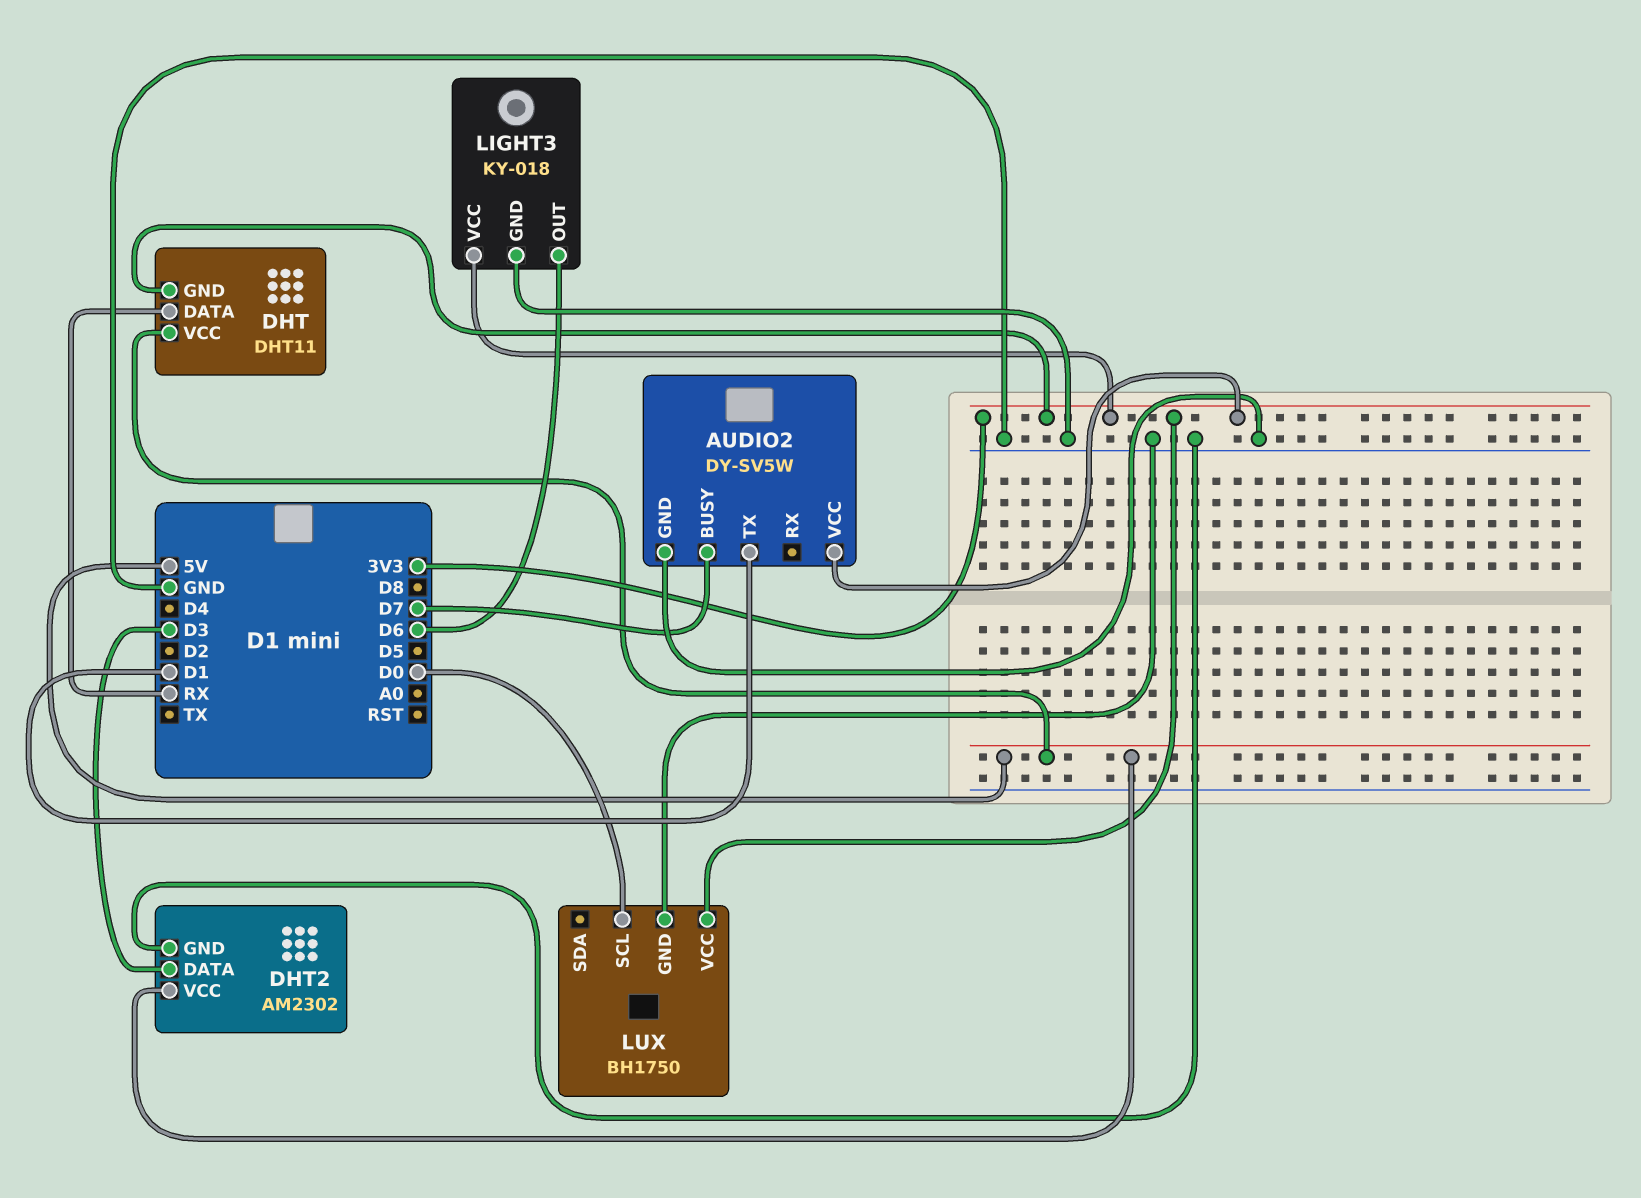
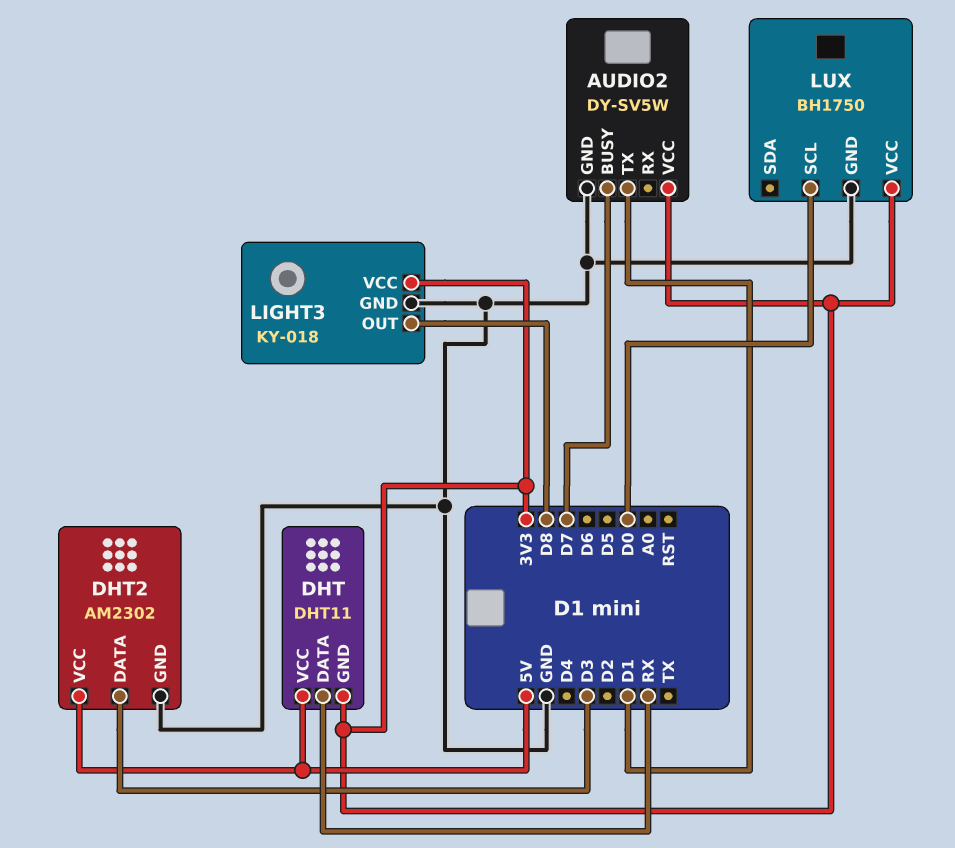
LIGHT3 pin OUT: D6 -> D8

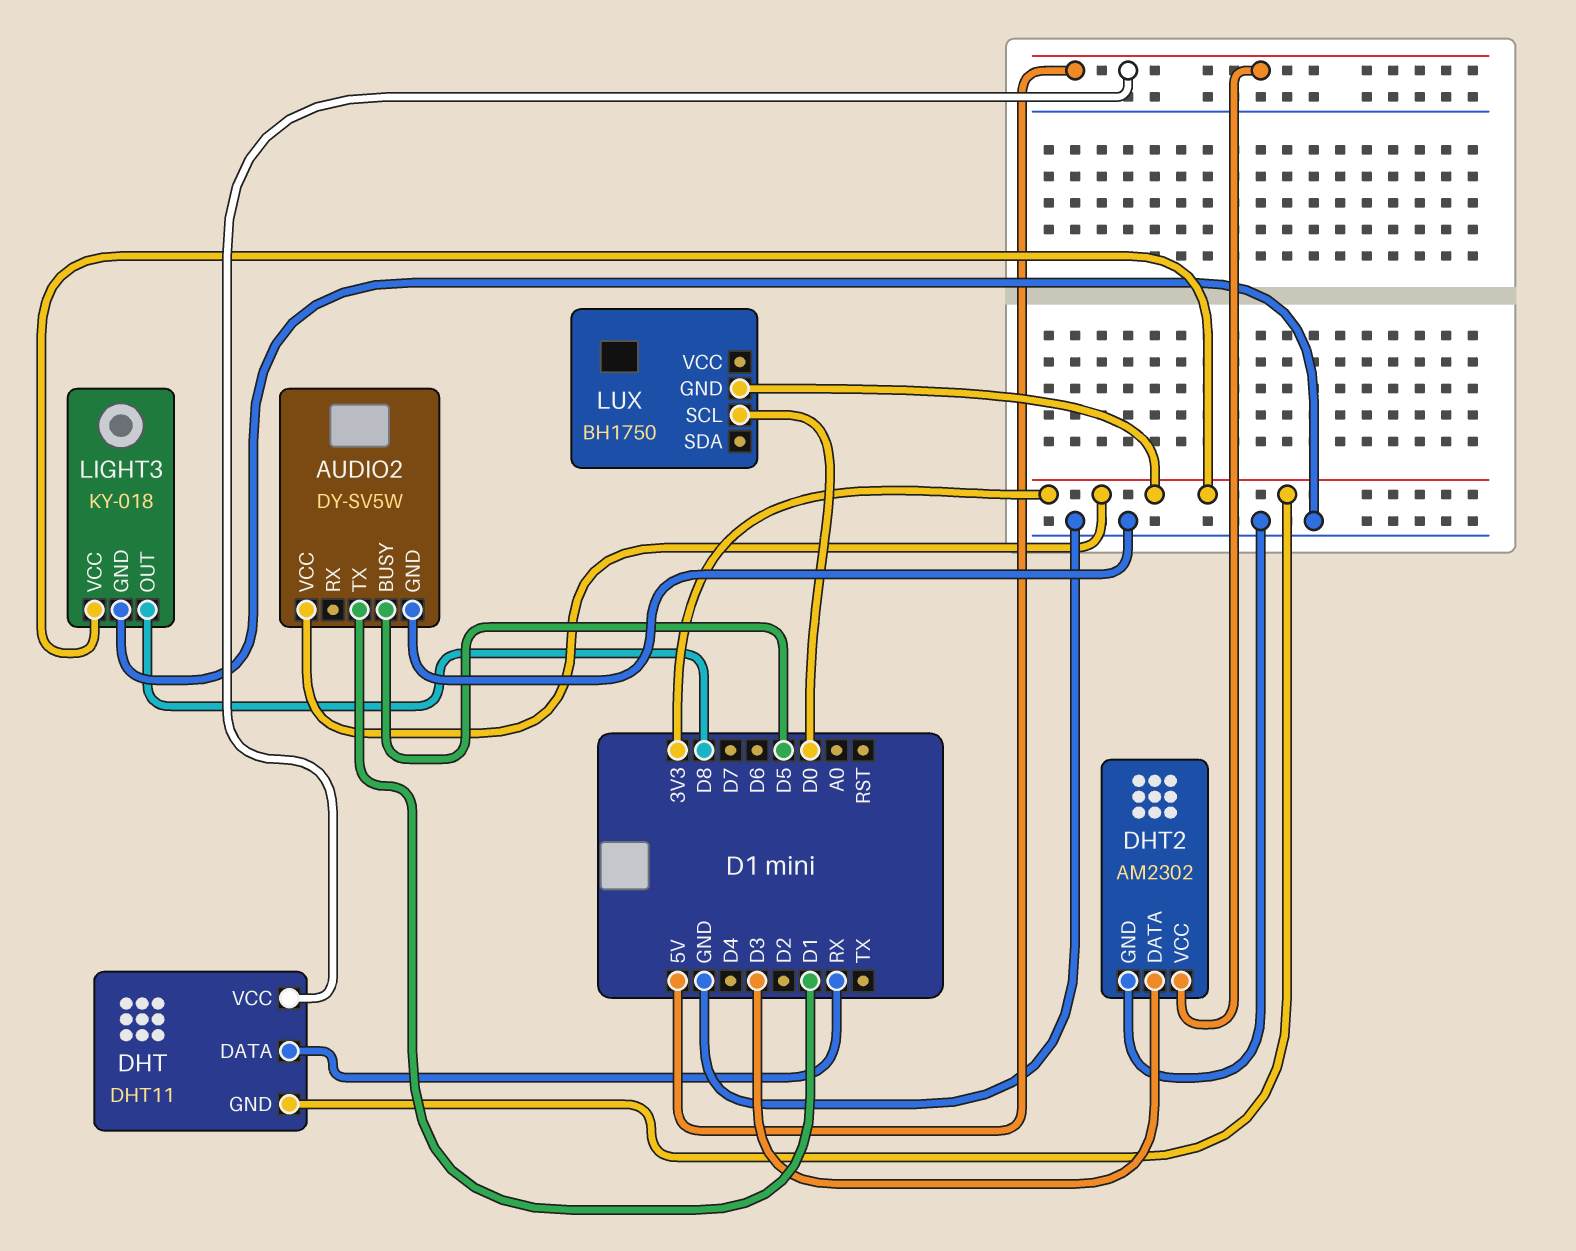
AUDIO2 pin BUSY: D7 -> D5
LUX pin GND: GND -> 3V3
LUX pin VCC: 3V3 -> none

